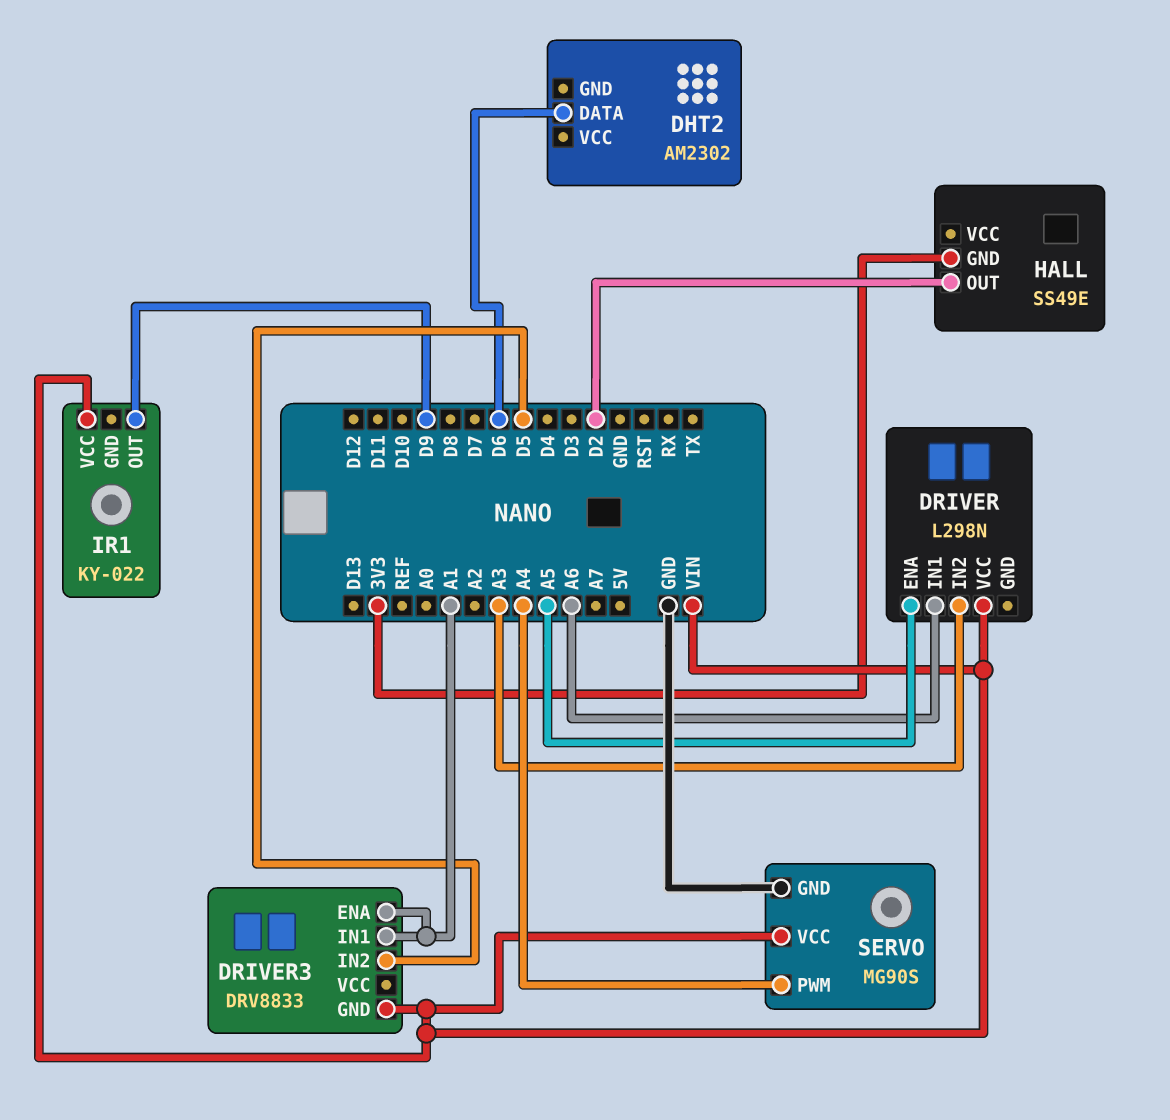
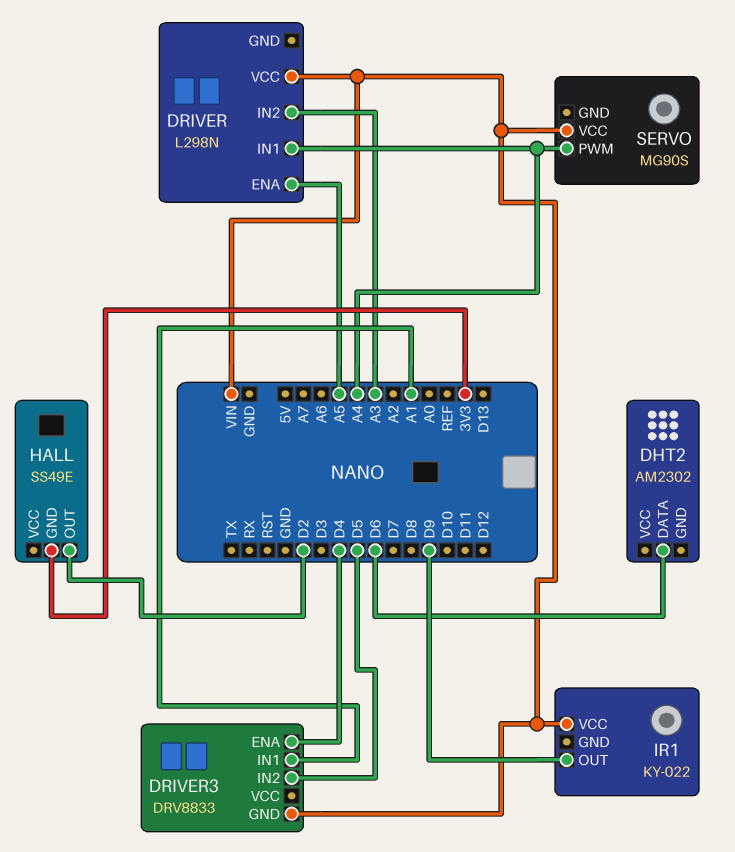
DRIVER pin IN1: A6 -> A4
DRIVER3 pin ENA: A1 -> D4
SERVO pin GND: GND -> none

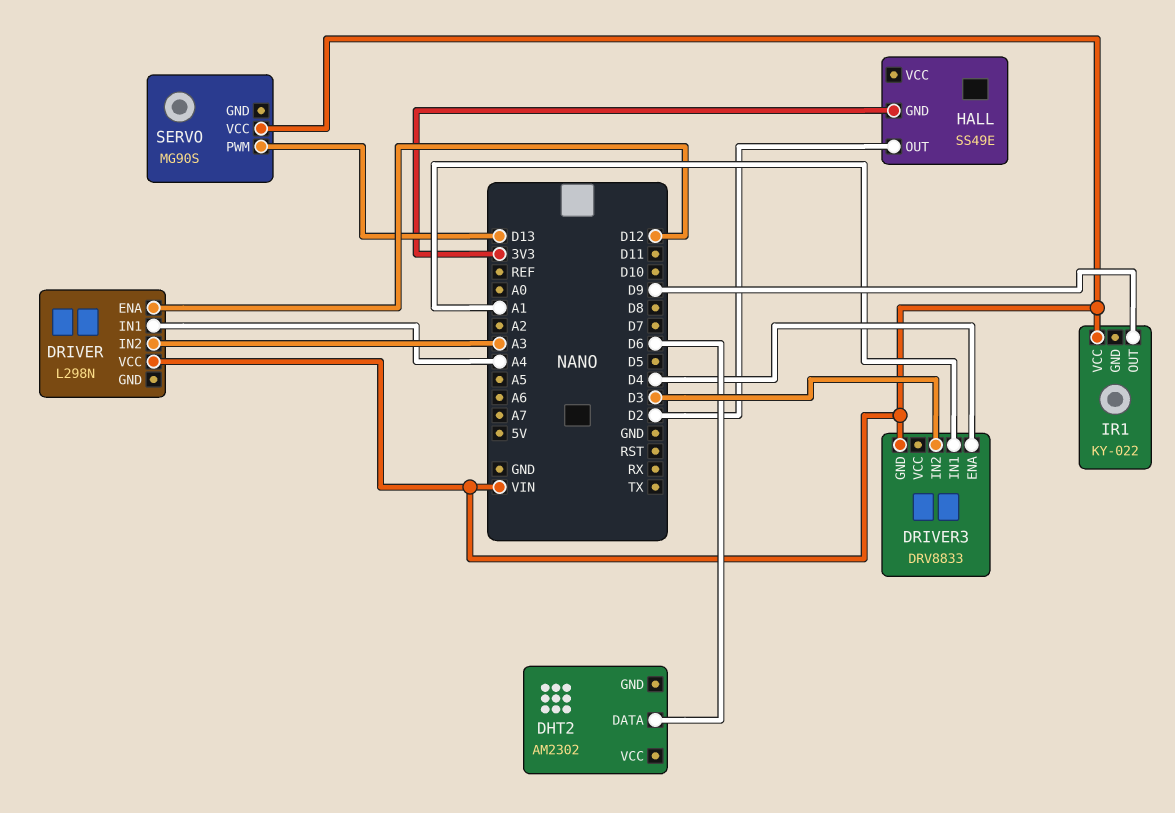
DRIVER pin ENA: A5 -> D12
DRIVER3 pin IN2: D5 -> D3
SERVO pin PWM: A4 -> D13

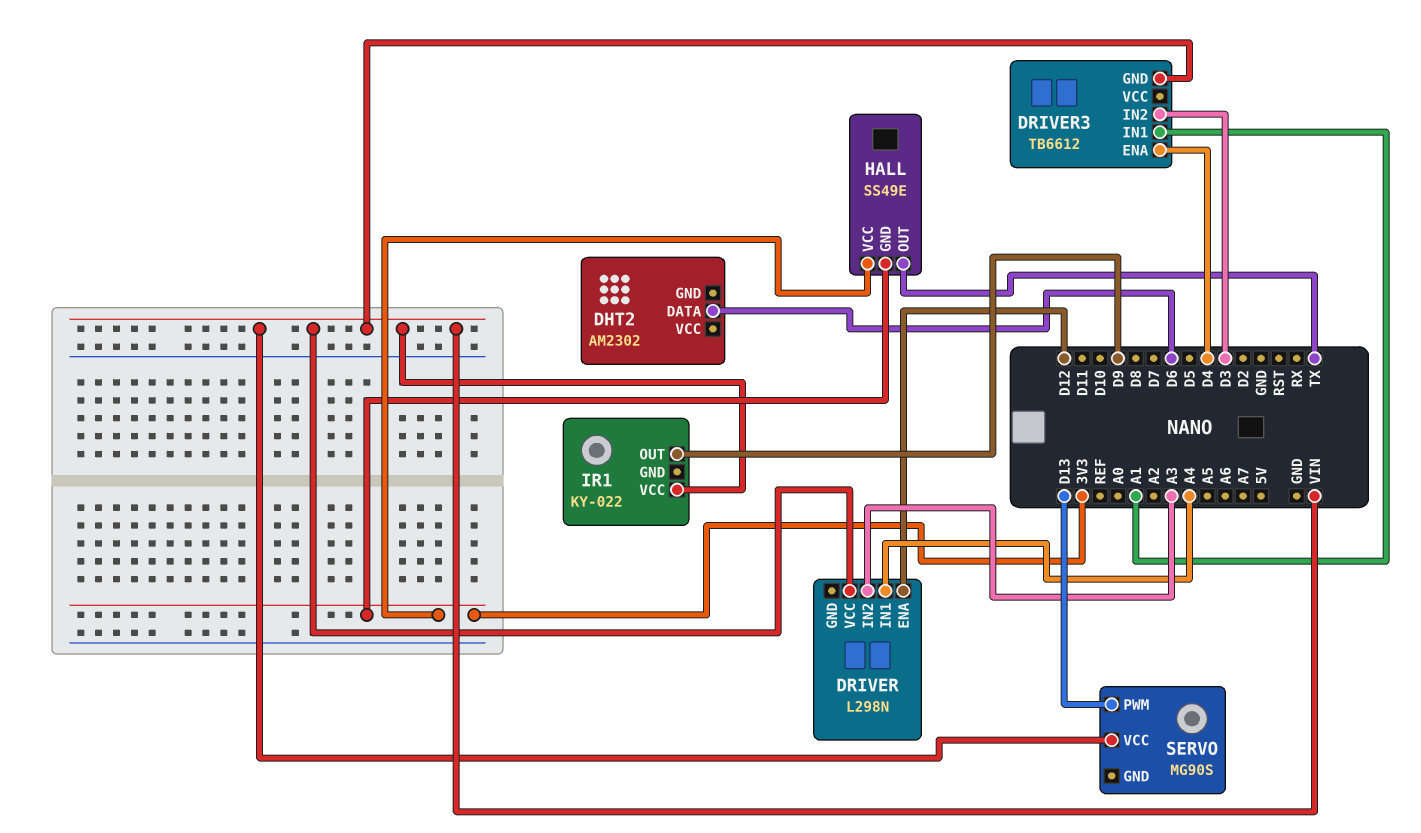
DRIVER3: DRV8833 -> TB6612
HALL pin OUT: D2 -> TX
HALL pin VCC: none -> 3V3

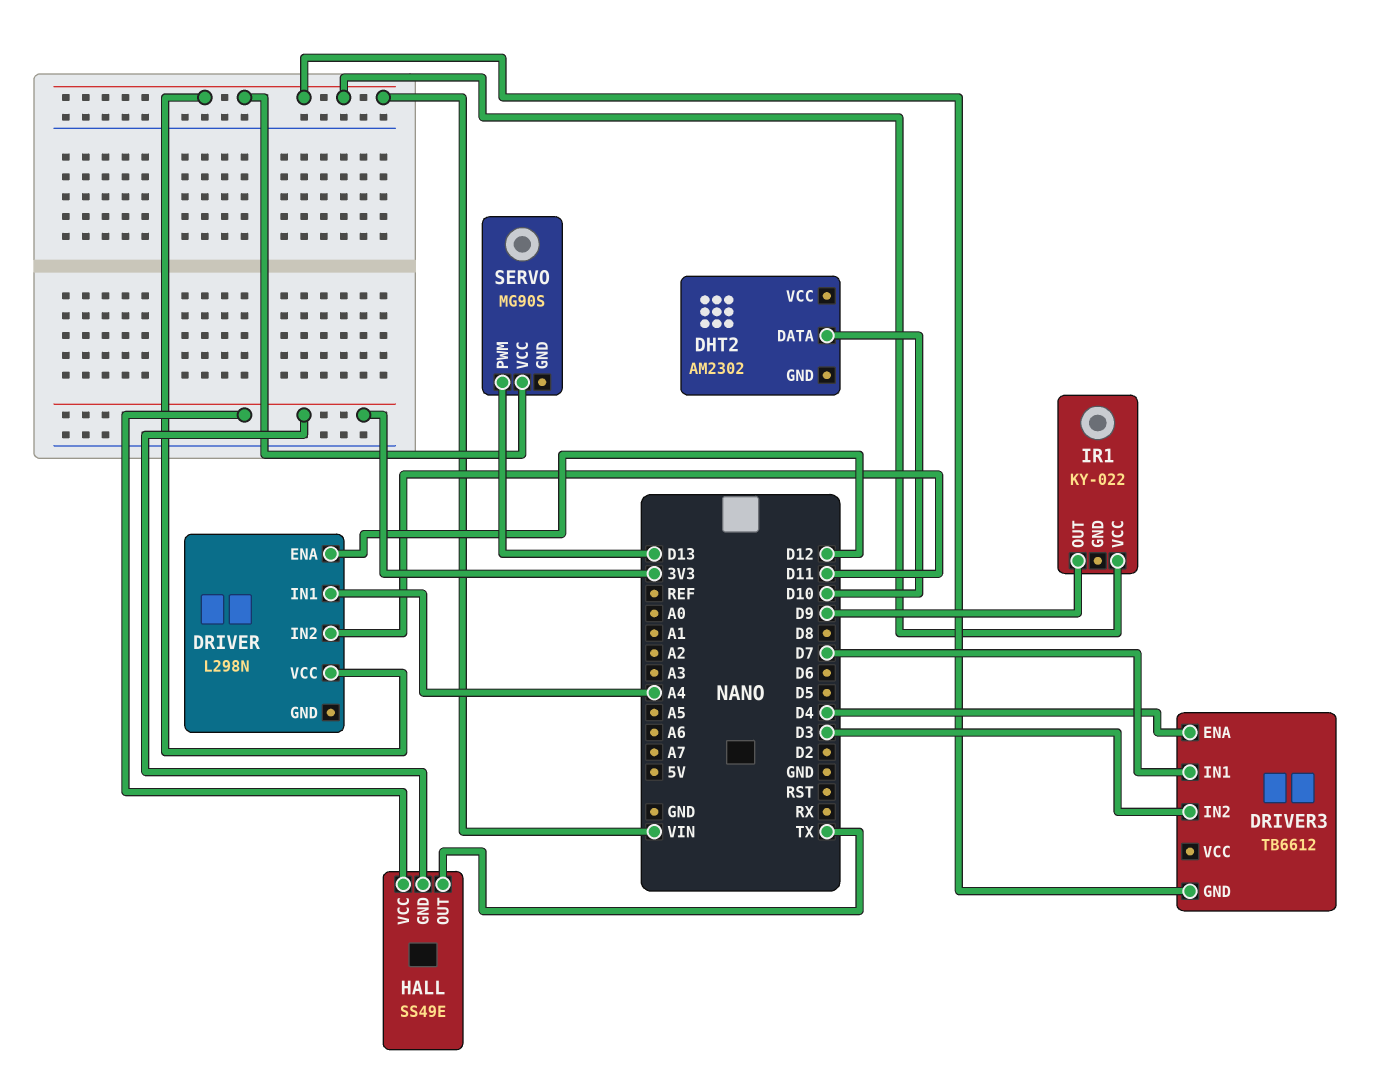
DHT2 pin DATA: D6 -> D10
DRIVER pin IN2: A3 -> D11
DRIVER3 pin IN1: A1 -> D7

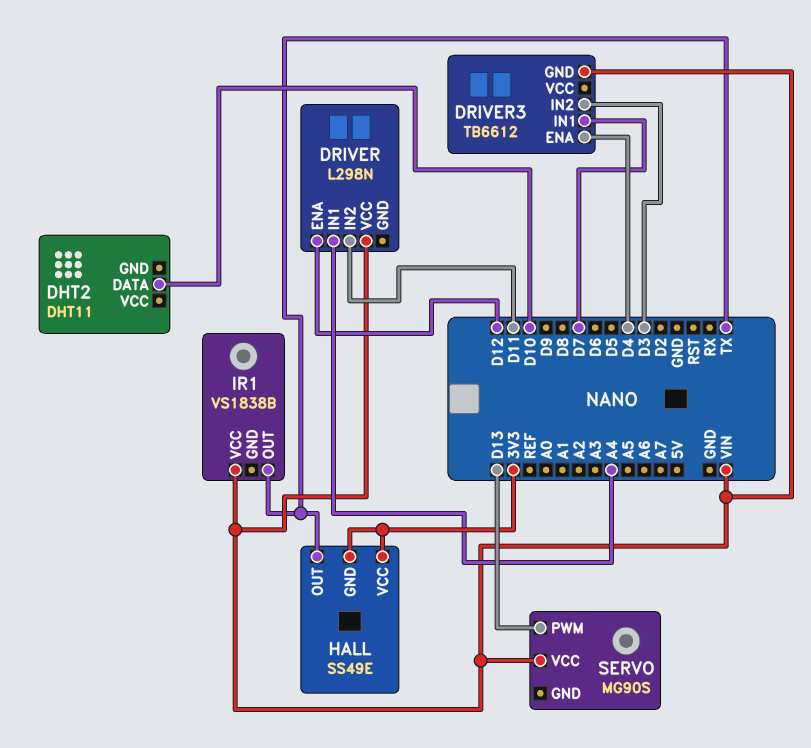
DHT2: AM2302 -> DHT11
IR1: KY-022 -> VS1838B
IR1 pin OUT: D9 -> TX

